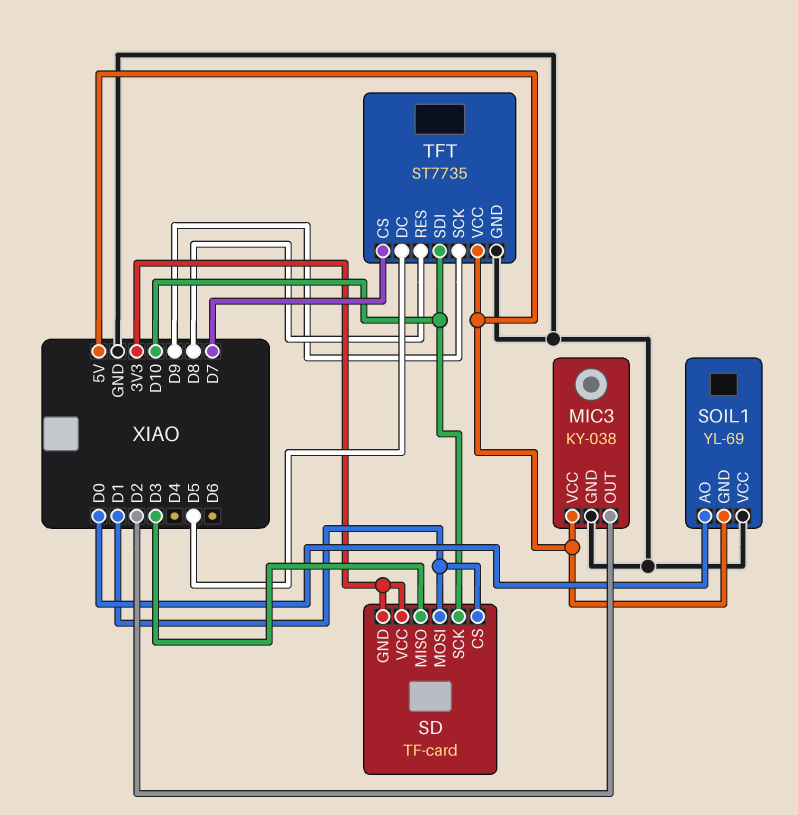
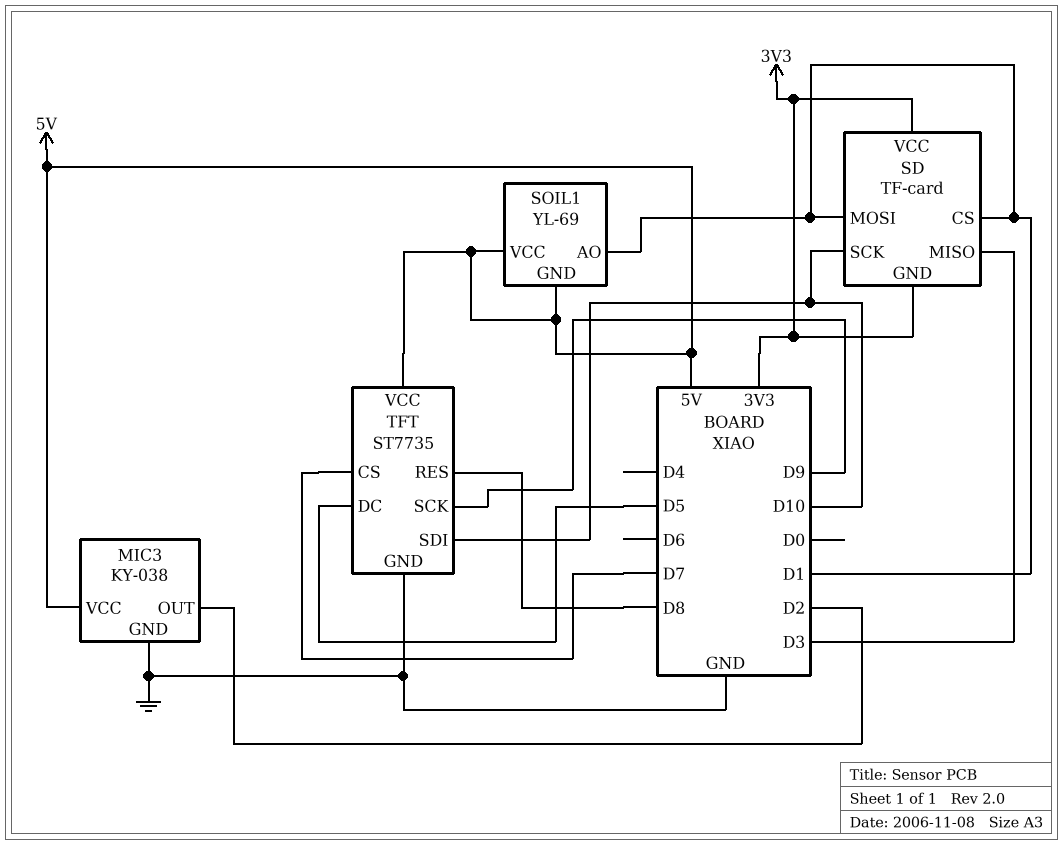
SOIL1 pin AO: D0 -> D1
SOIL1 pin VCC: GND -> 5V

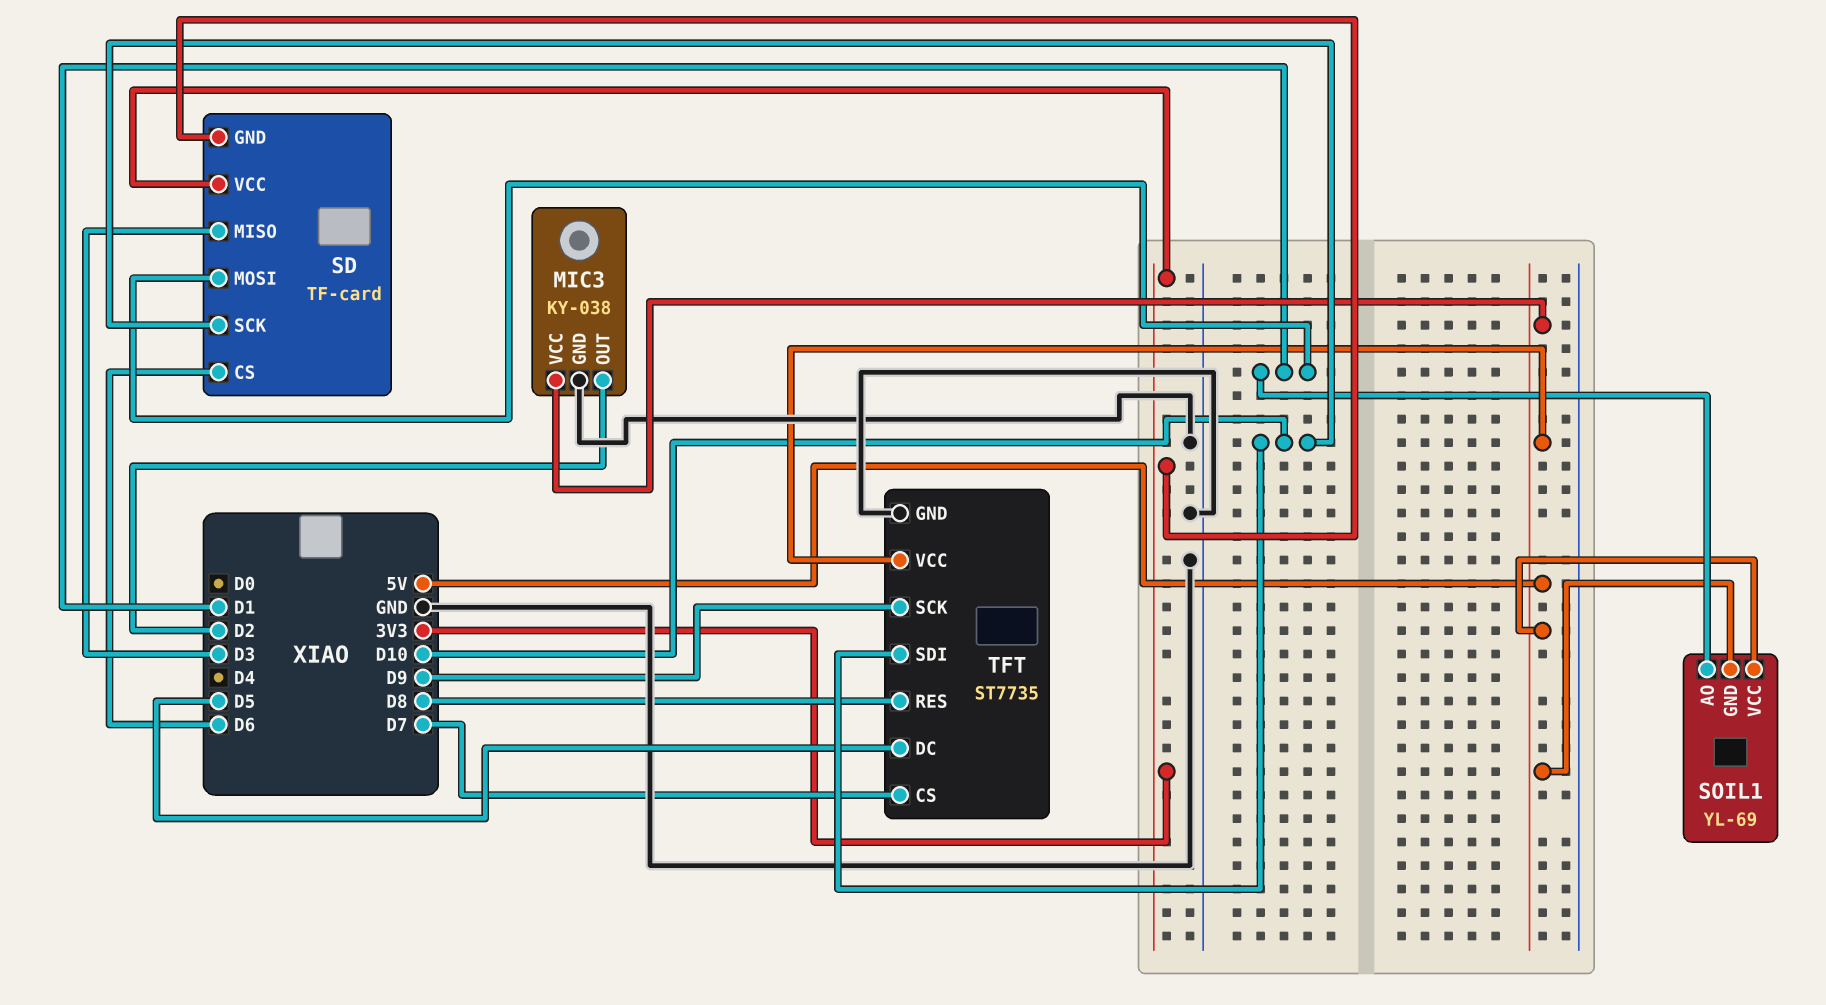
SD pin CS: D1 -> D6

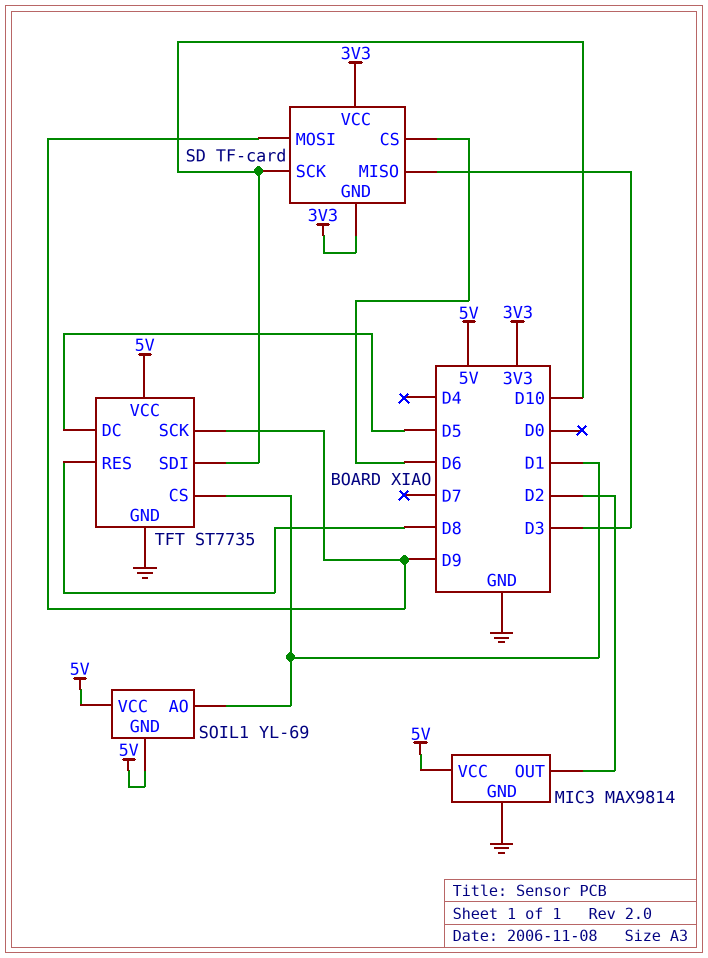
MIC3: KY-038 -> MAX9814
SD pin MOSI: D1 -> D9
TFT pin CS: D7 -> D1

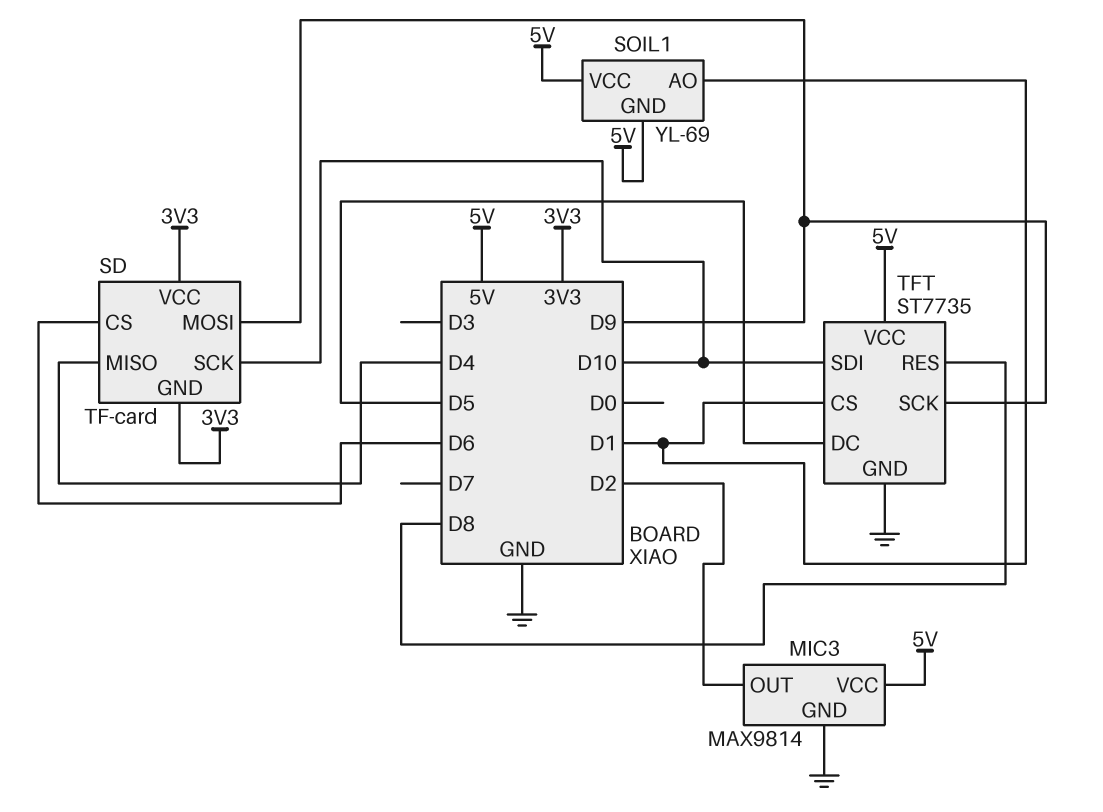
SD pin MISO: D3 -> D4

